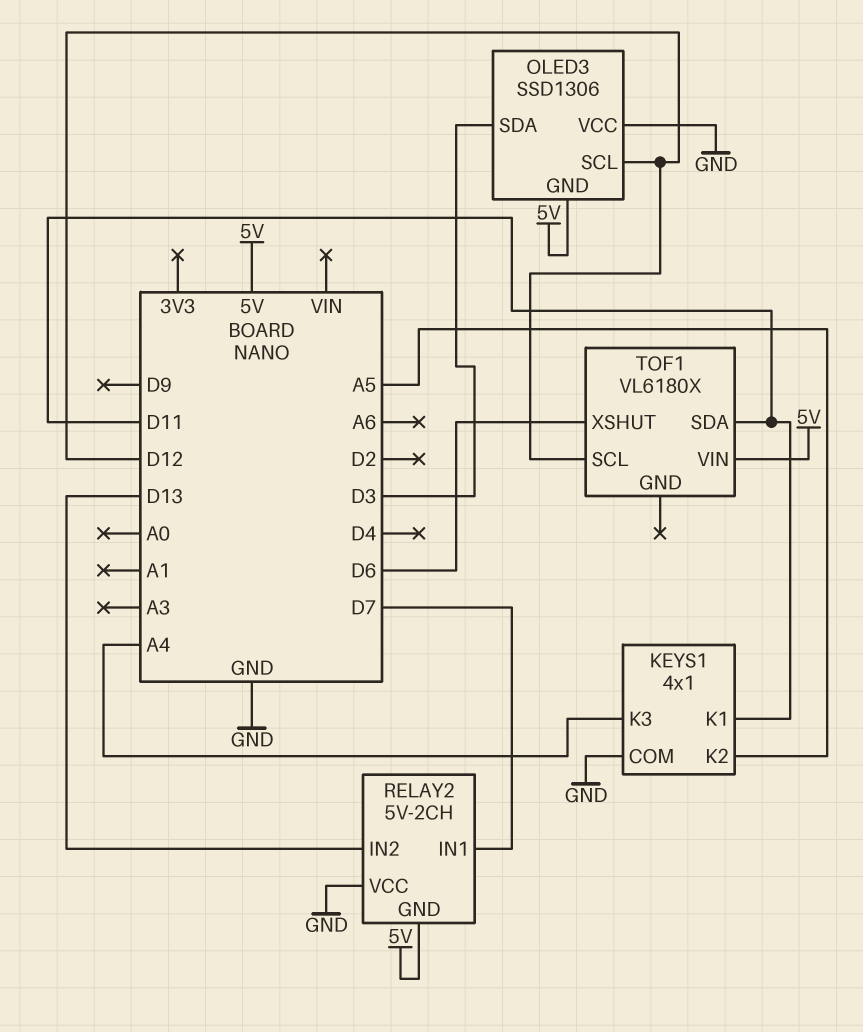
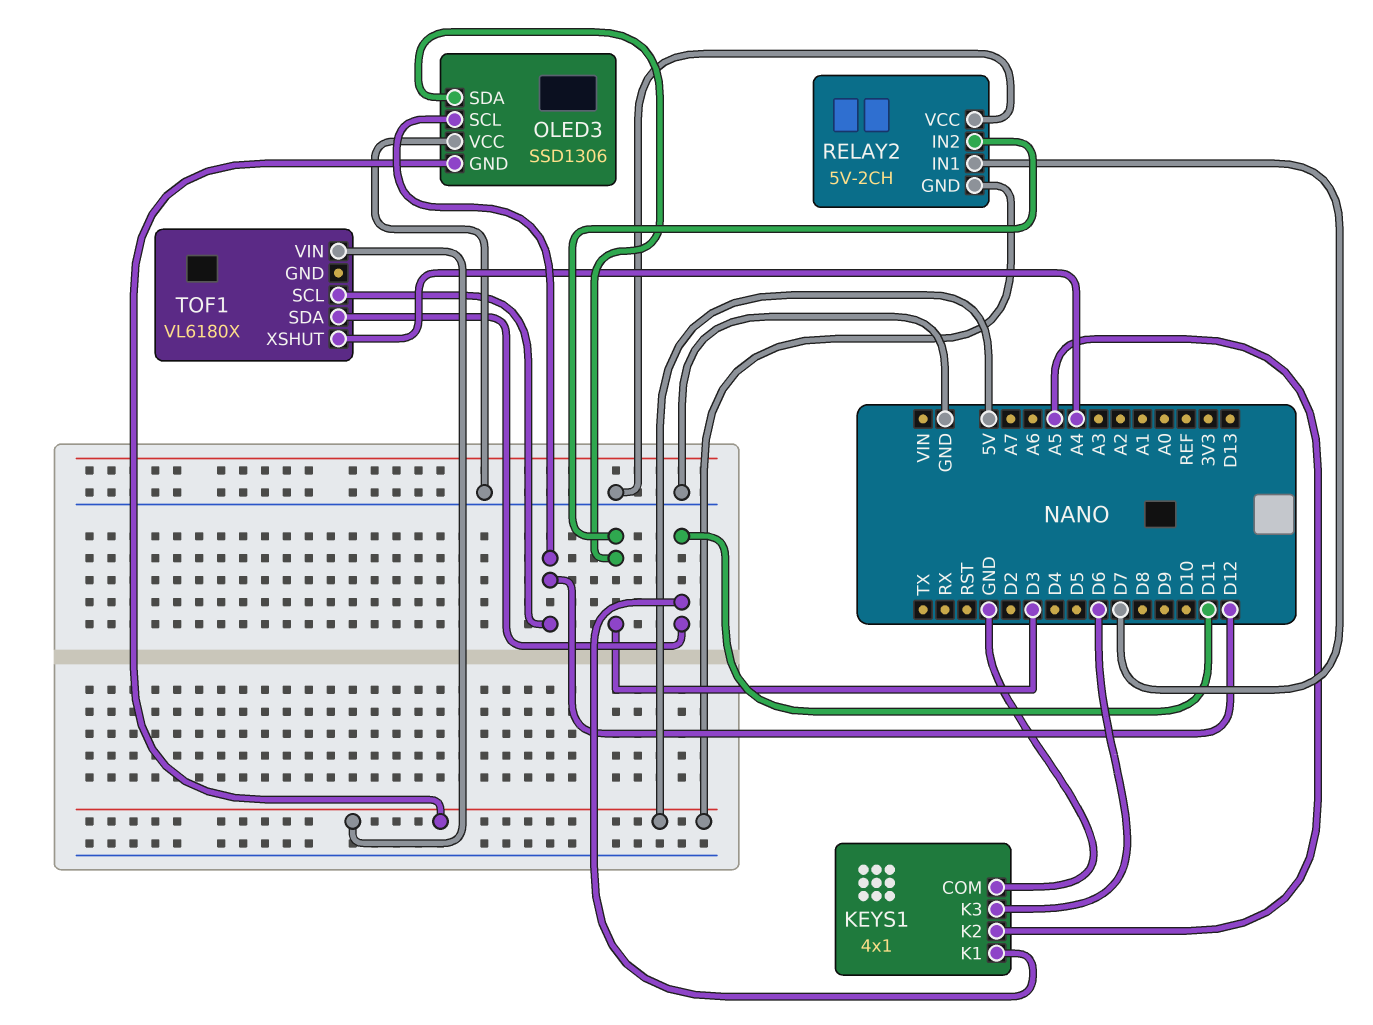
KEYS1 pin K3: A4 -> D6
RELAY2 pin IN2: D13 -> D3
TOF1 pin XSHUT: D6 -> A4

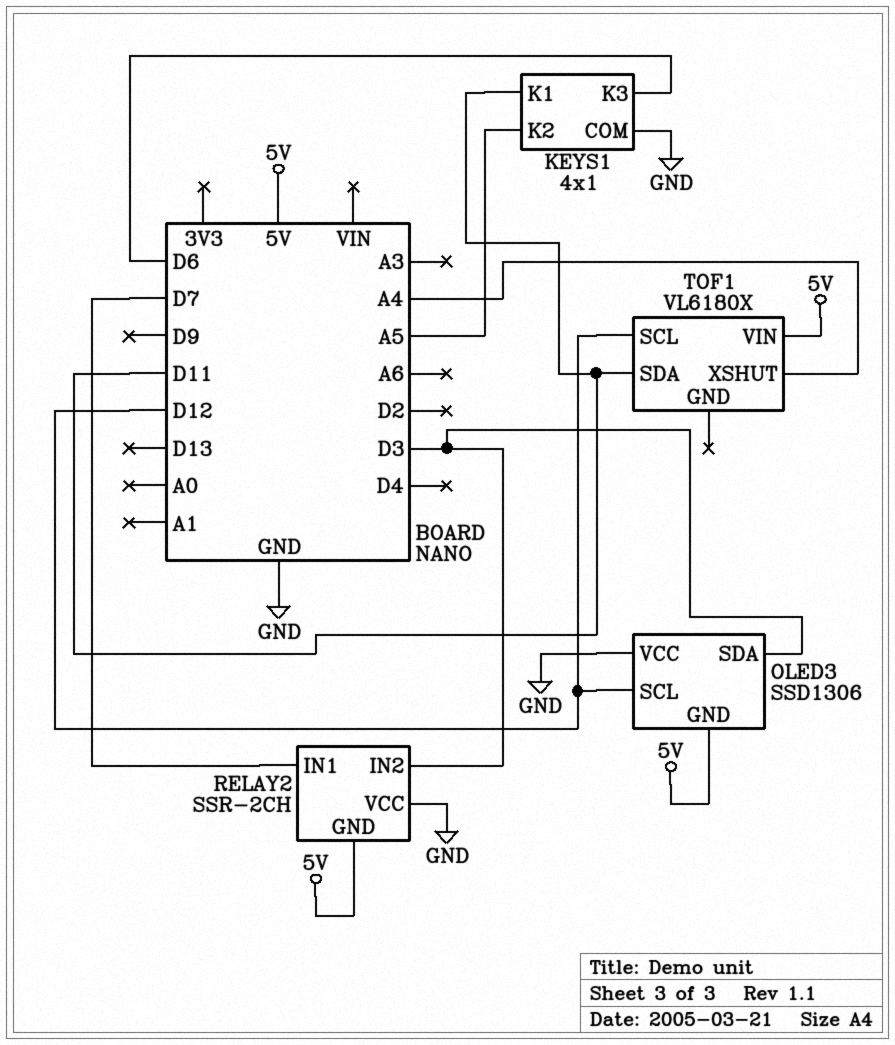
RELAY2: 5V-2CH -> SSR-2CH

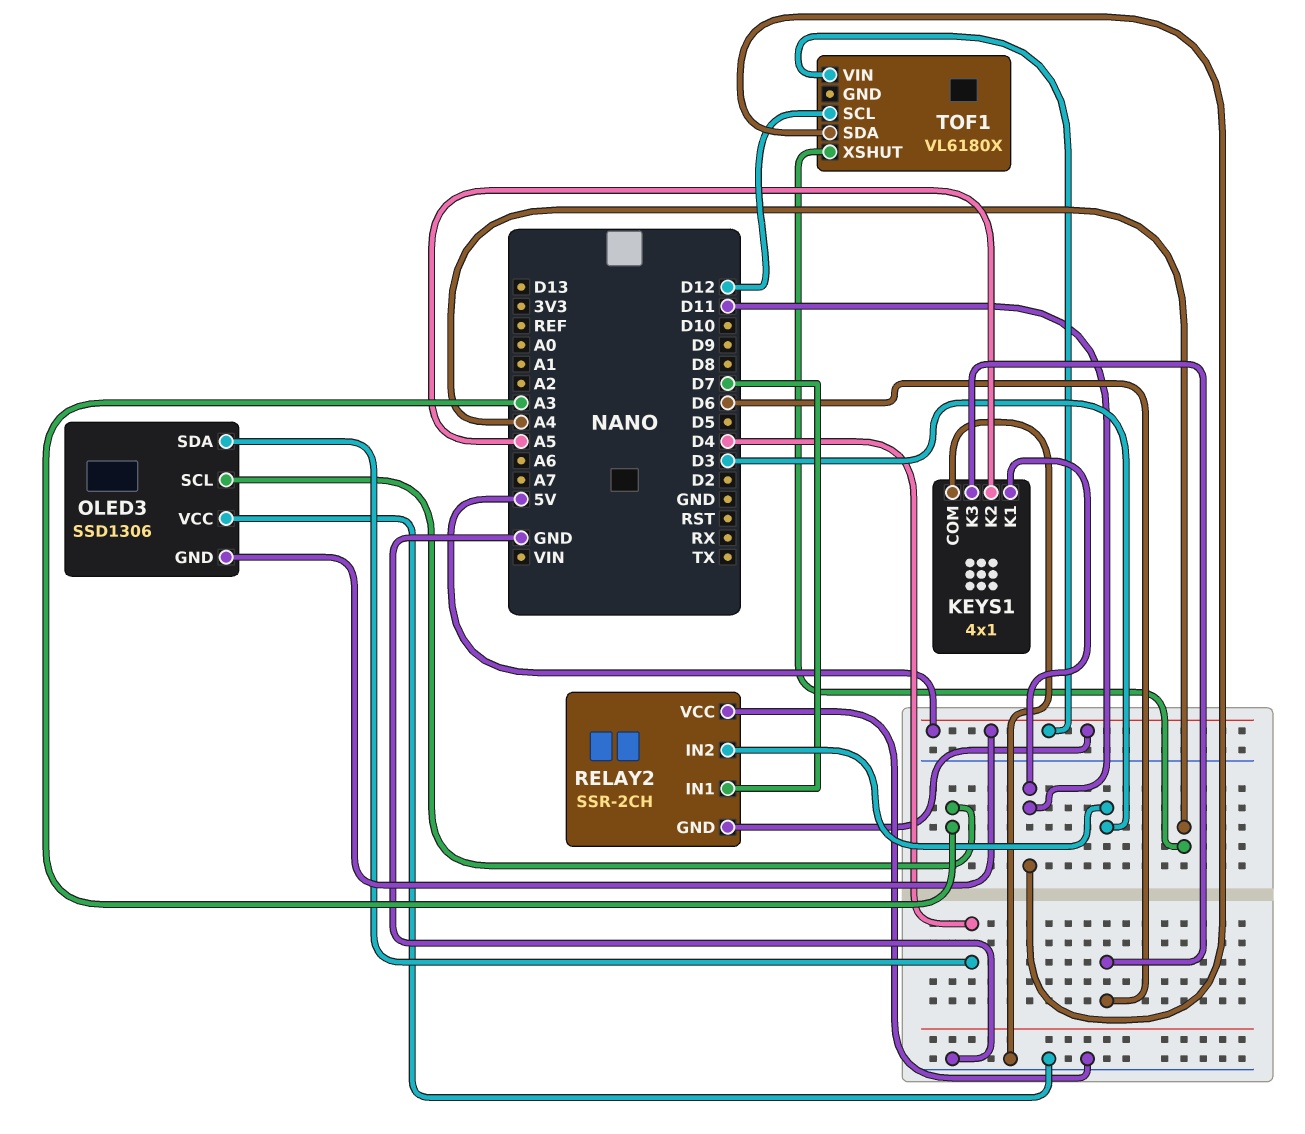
OLED3 pin SCL: D12 -> A3
OLED3 pin SDA: D3 -> D4

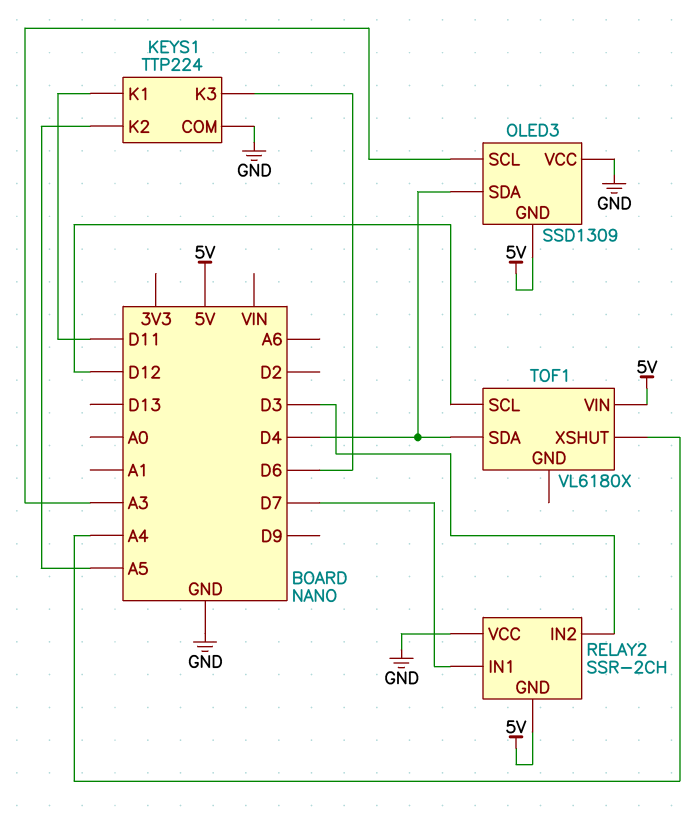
KEYS1: 4x1 -> TTP224
OLED3: SSD1306 -> SSD1309
TOF1 pin SDA: D11 -> D4

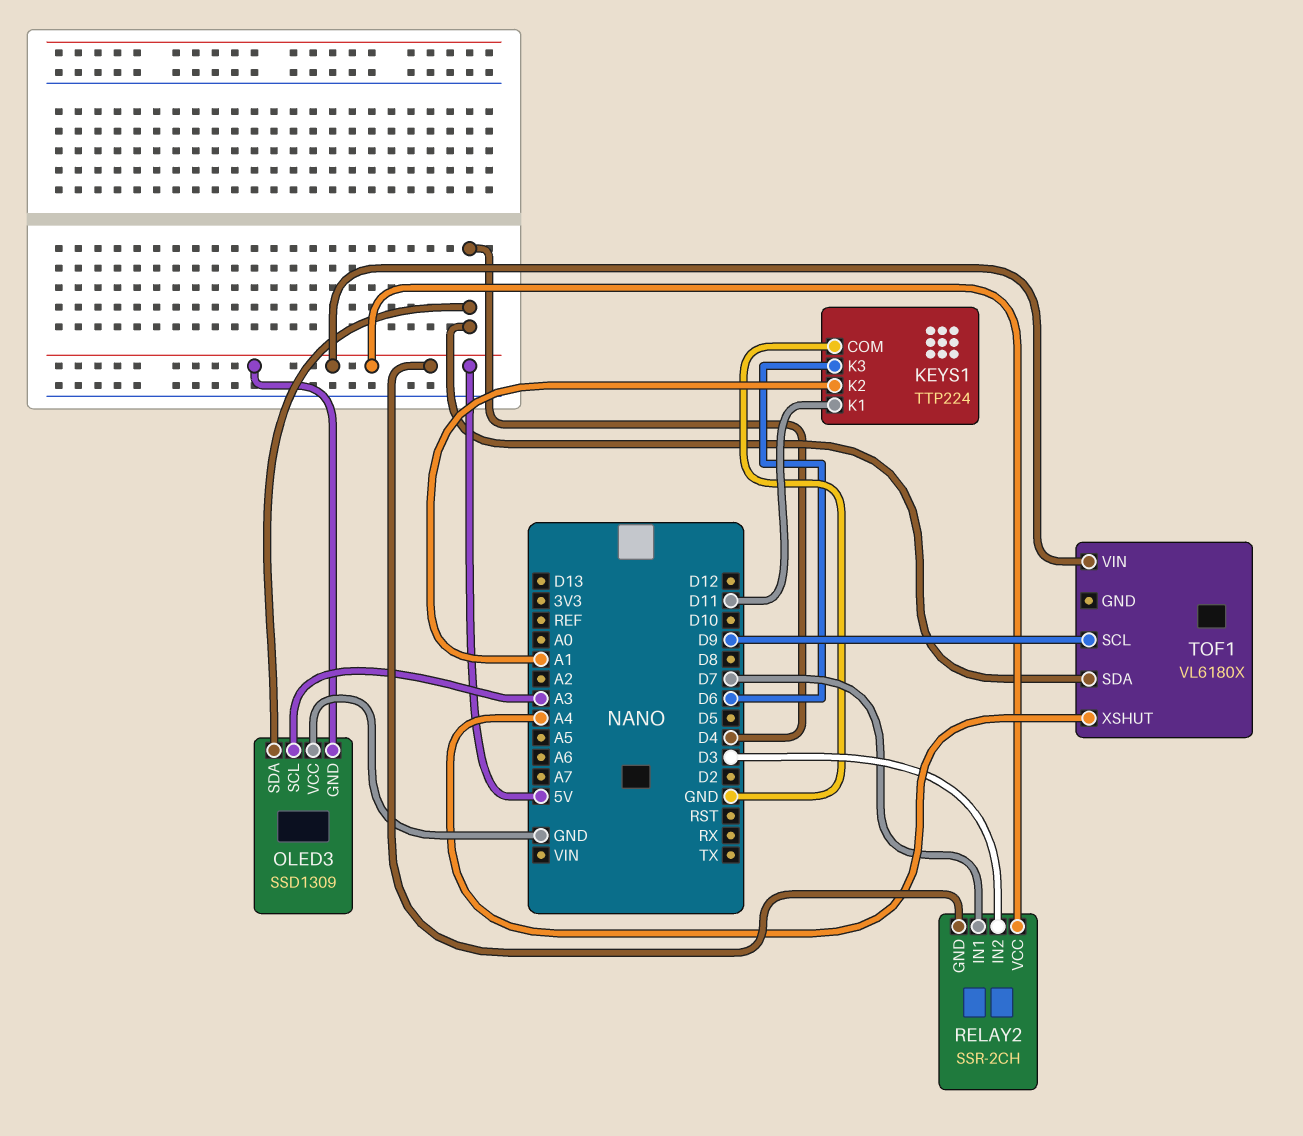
KEYS1 pin K2: A5 -> A1
RELAY2 pin VCC: GND -> 5V
TOF1 pin SCL: D12 -> D9

